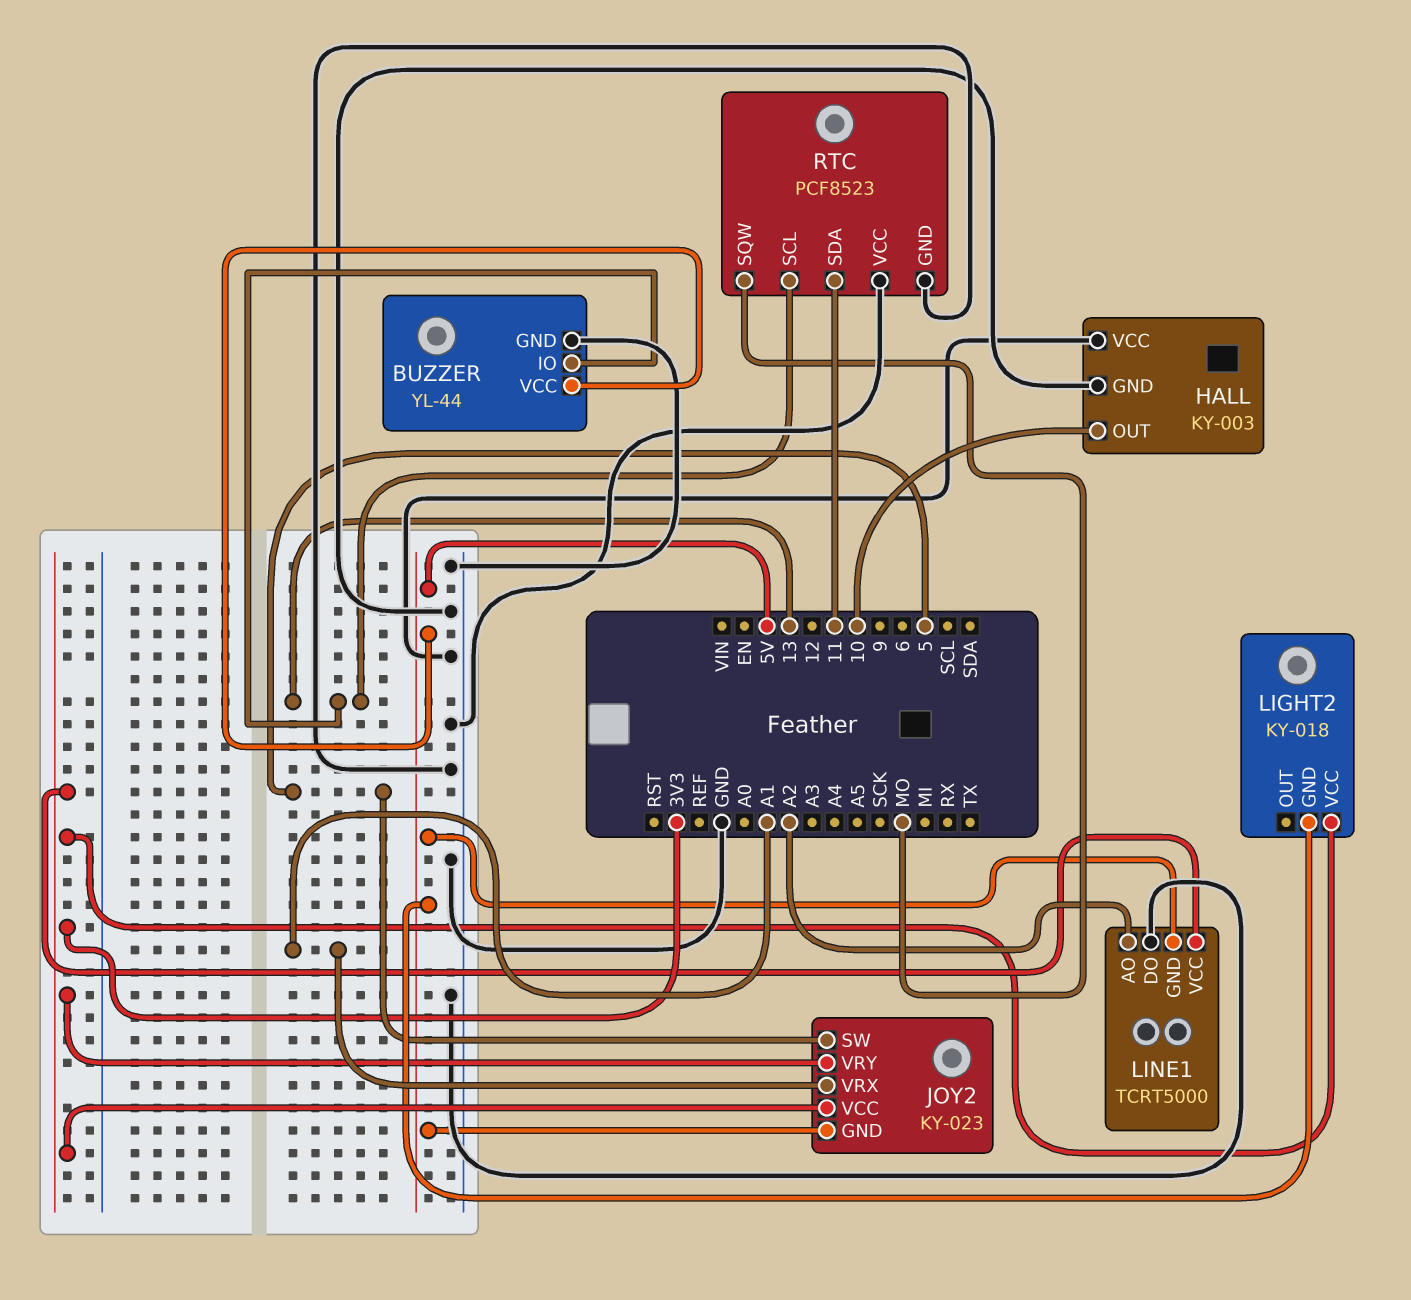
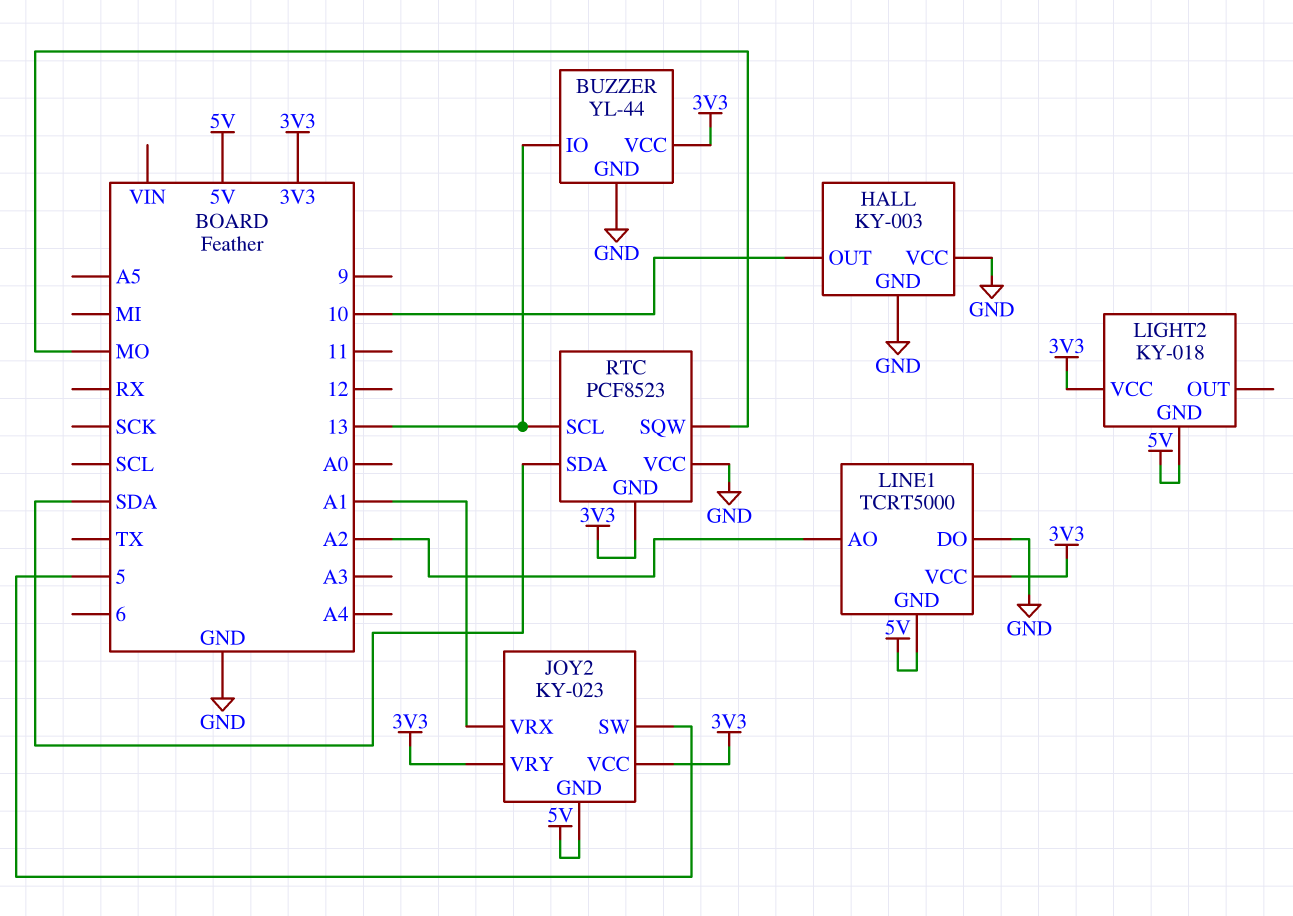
BUZZER pin VCC: 5V -> 3V3
RTC pin GND: GND -> 3V3
RTC pin SDA: 11 -> SDA

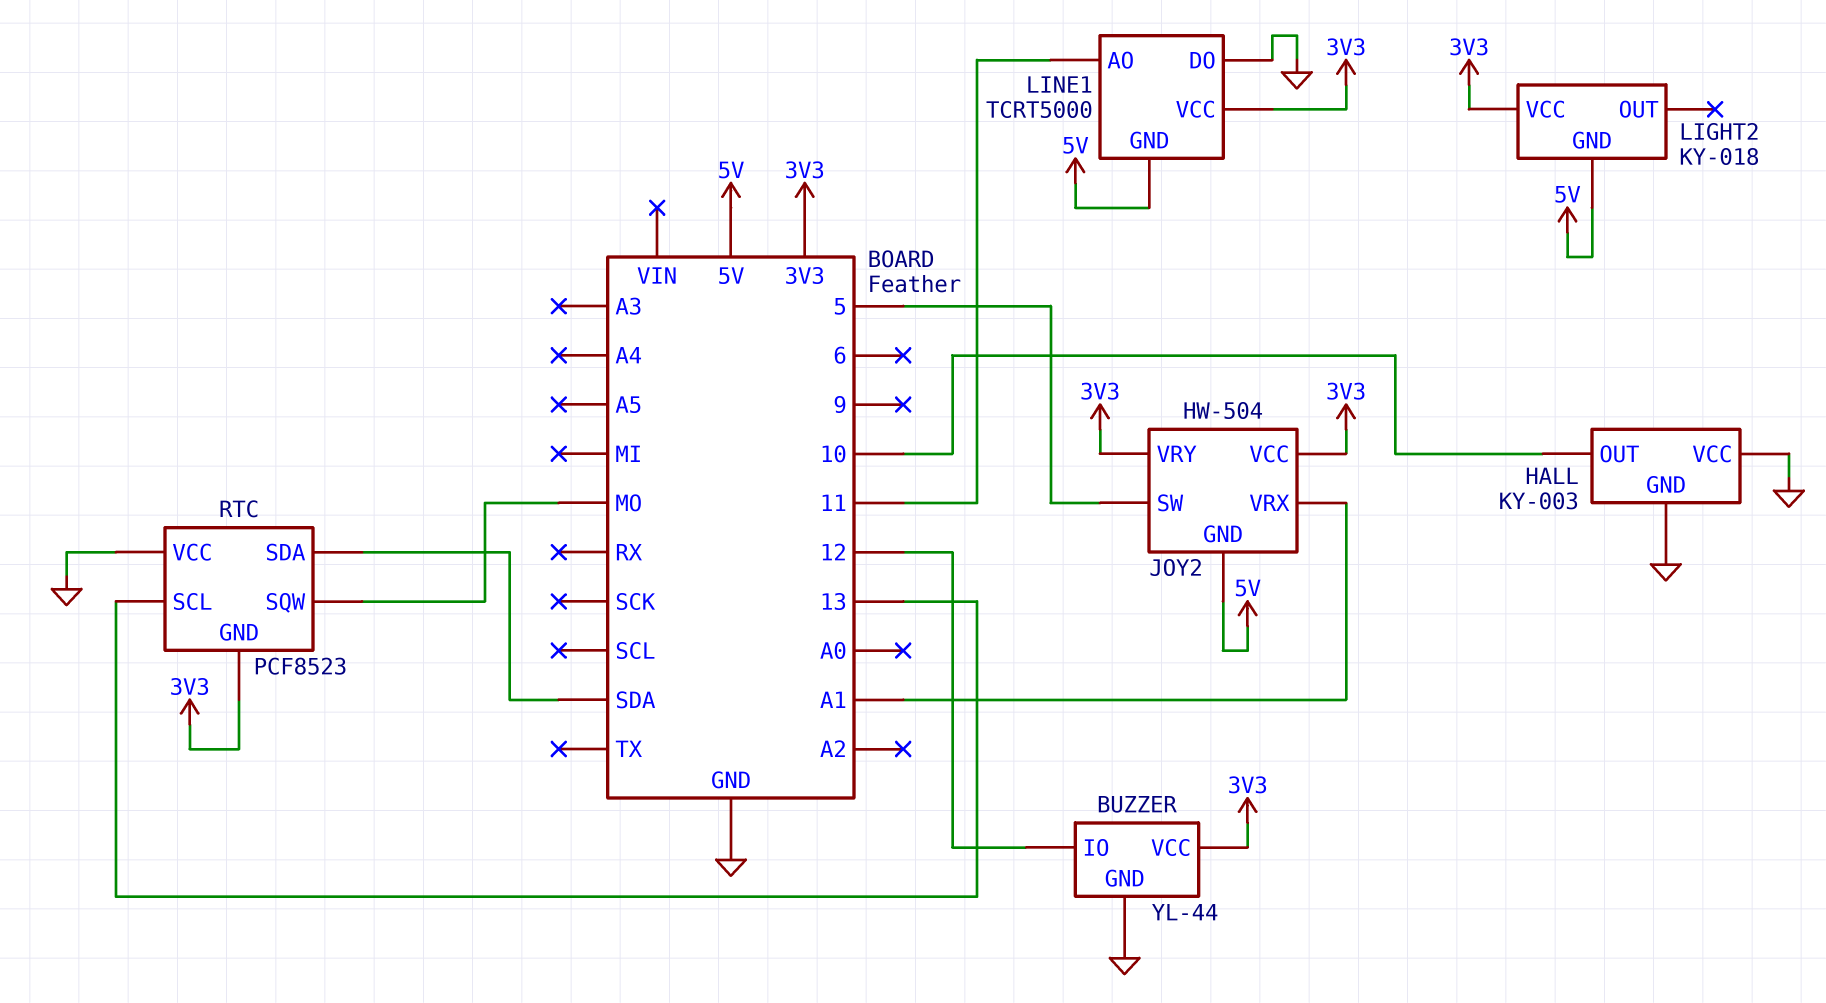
BUZZER pin IO: 13 -> 12
JOY2: KY-023 -> HW-504
LINE1 pin AO: A2 -> 11

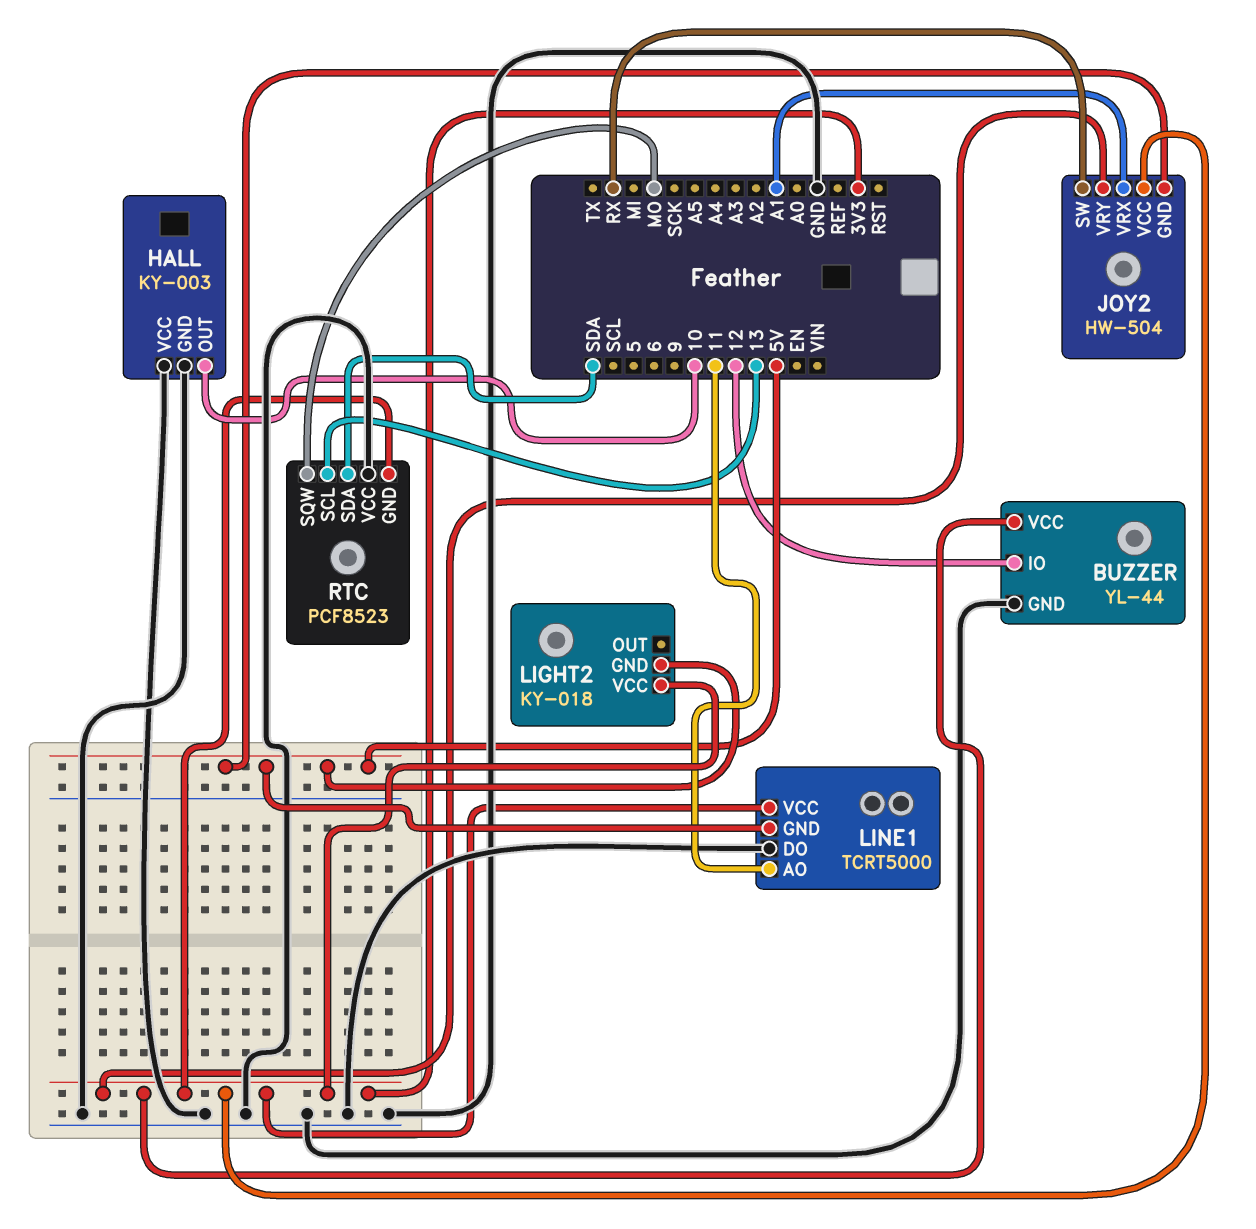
JOY2 pin SW: 5 -> RX

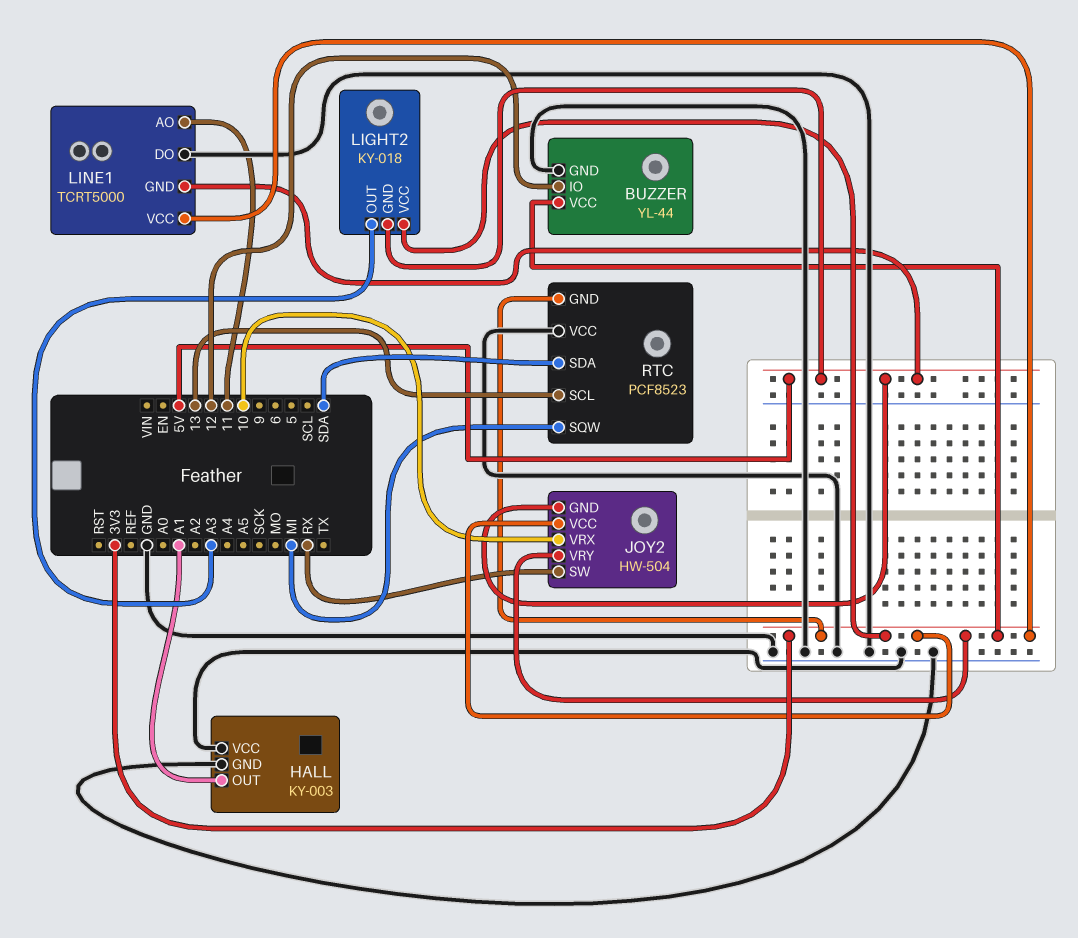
HALL pin OUT: 10 -> A1
JOY2 pin VRX: A1 -> 10
LIGHT2 pin OUT: none -> A3
RTC pin SQW: MO -> MI

